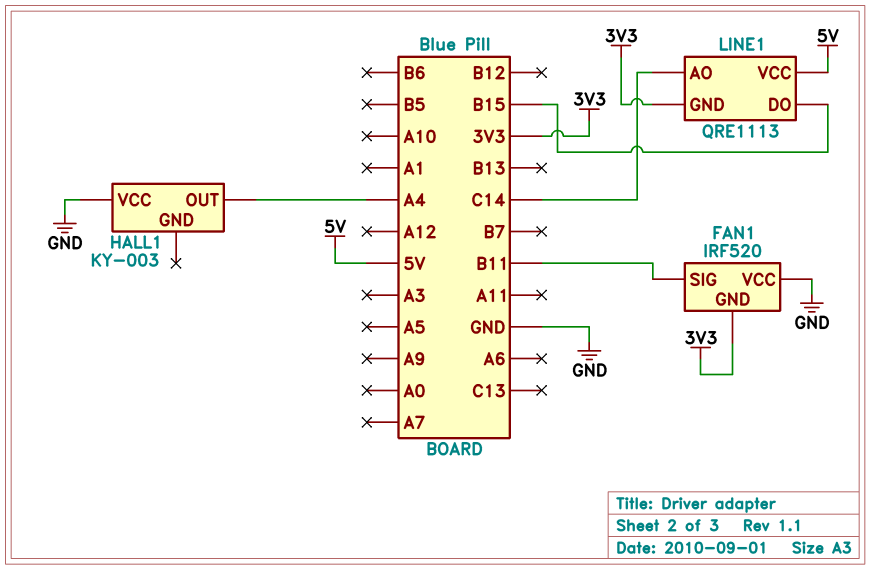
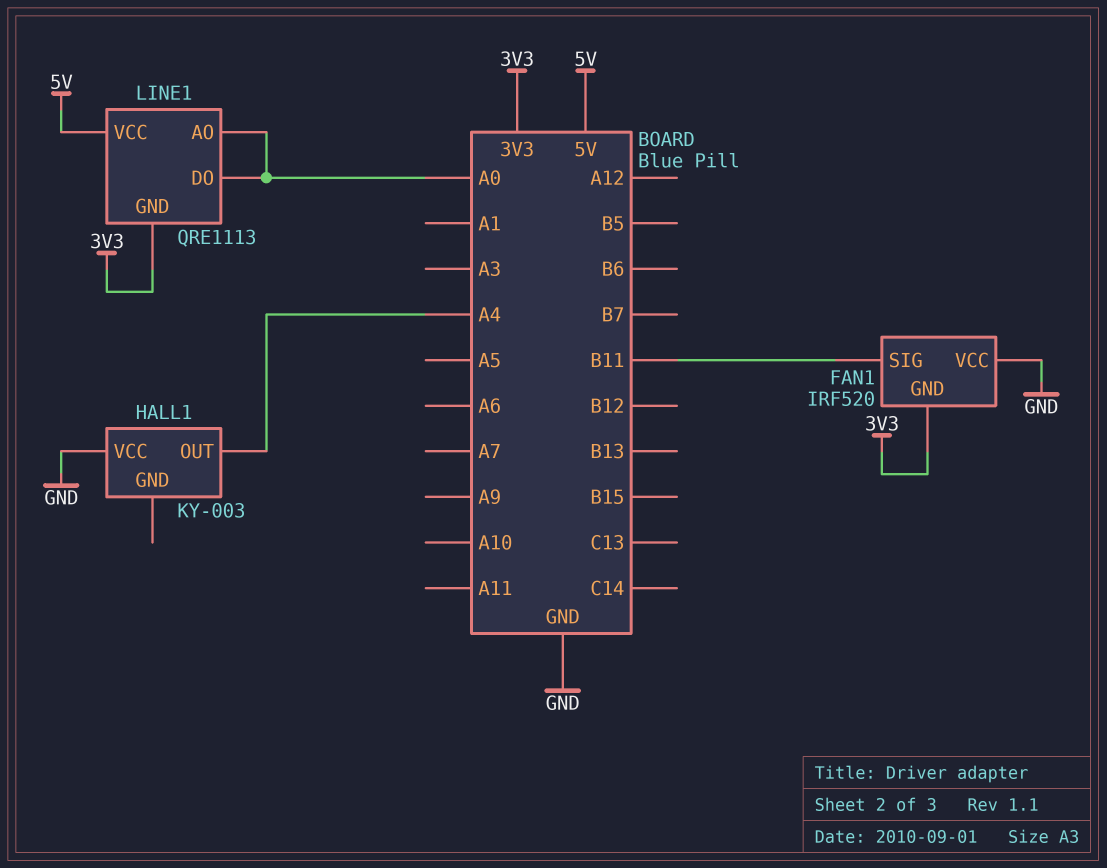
LINE1 pin AO: C14 -> A0
LINE1 pin DO: B15 -> A0

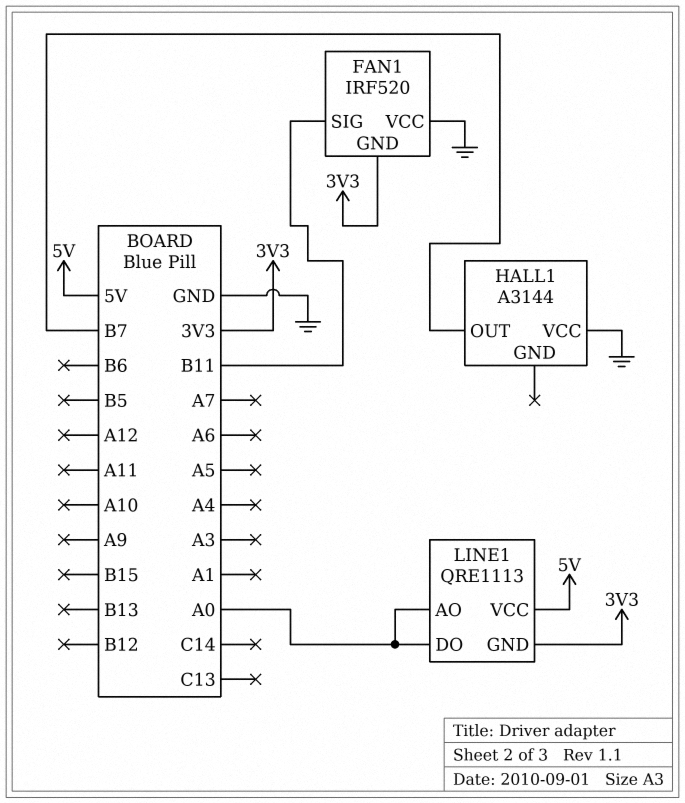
HALL1: KY-003 -> A3144
HALL1 pin OUT: A4 -> B7

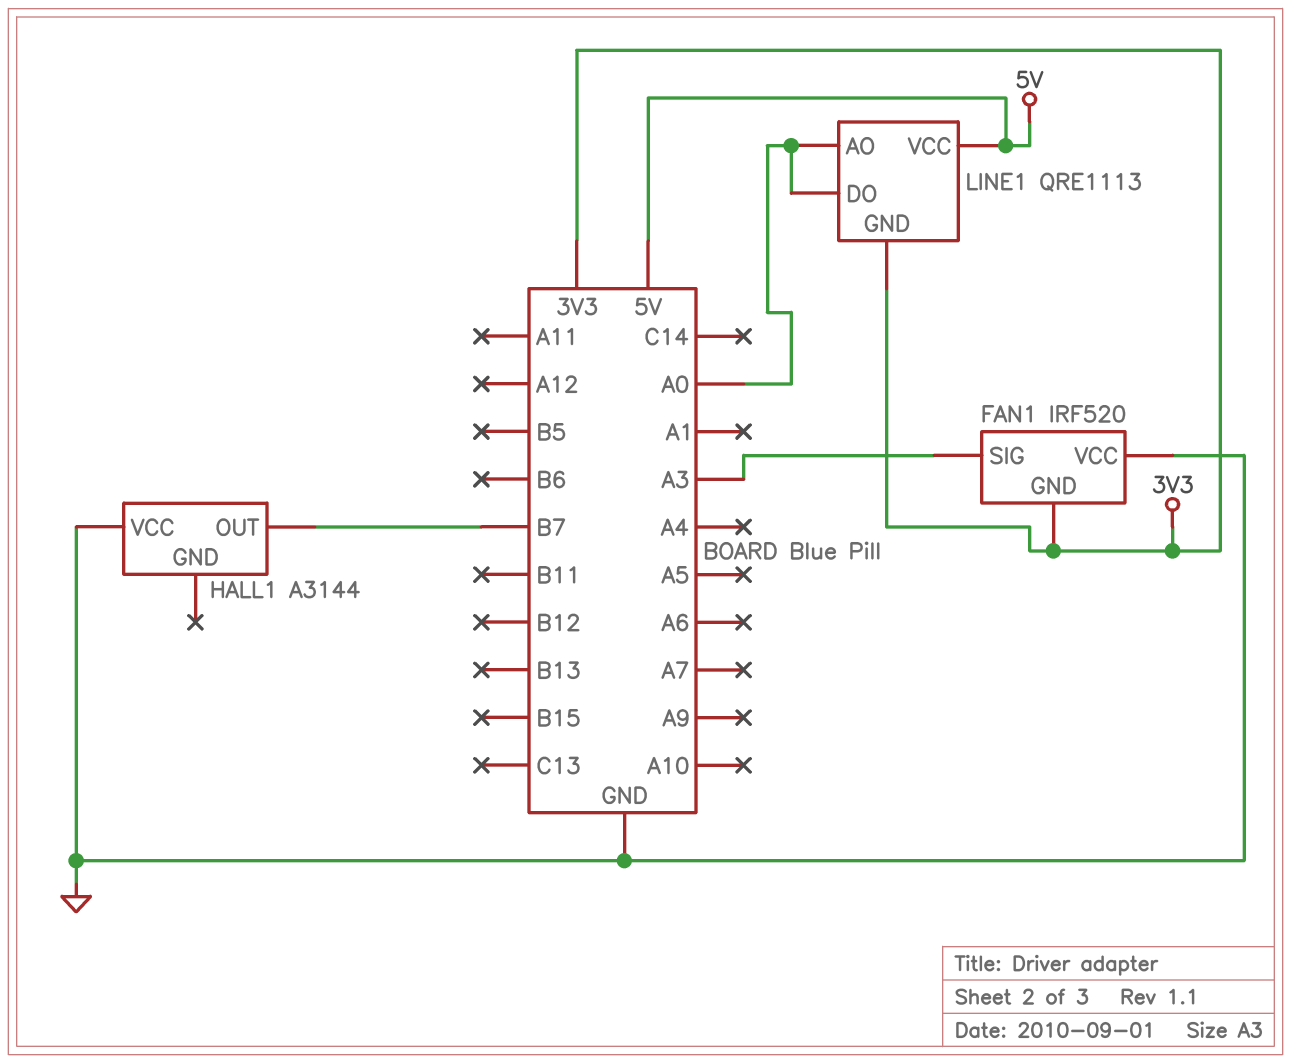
FAN1 pin SIG: B11 -> A3

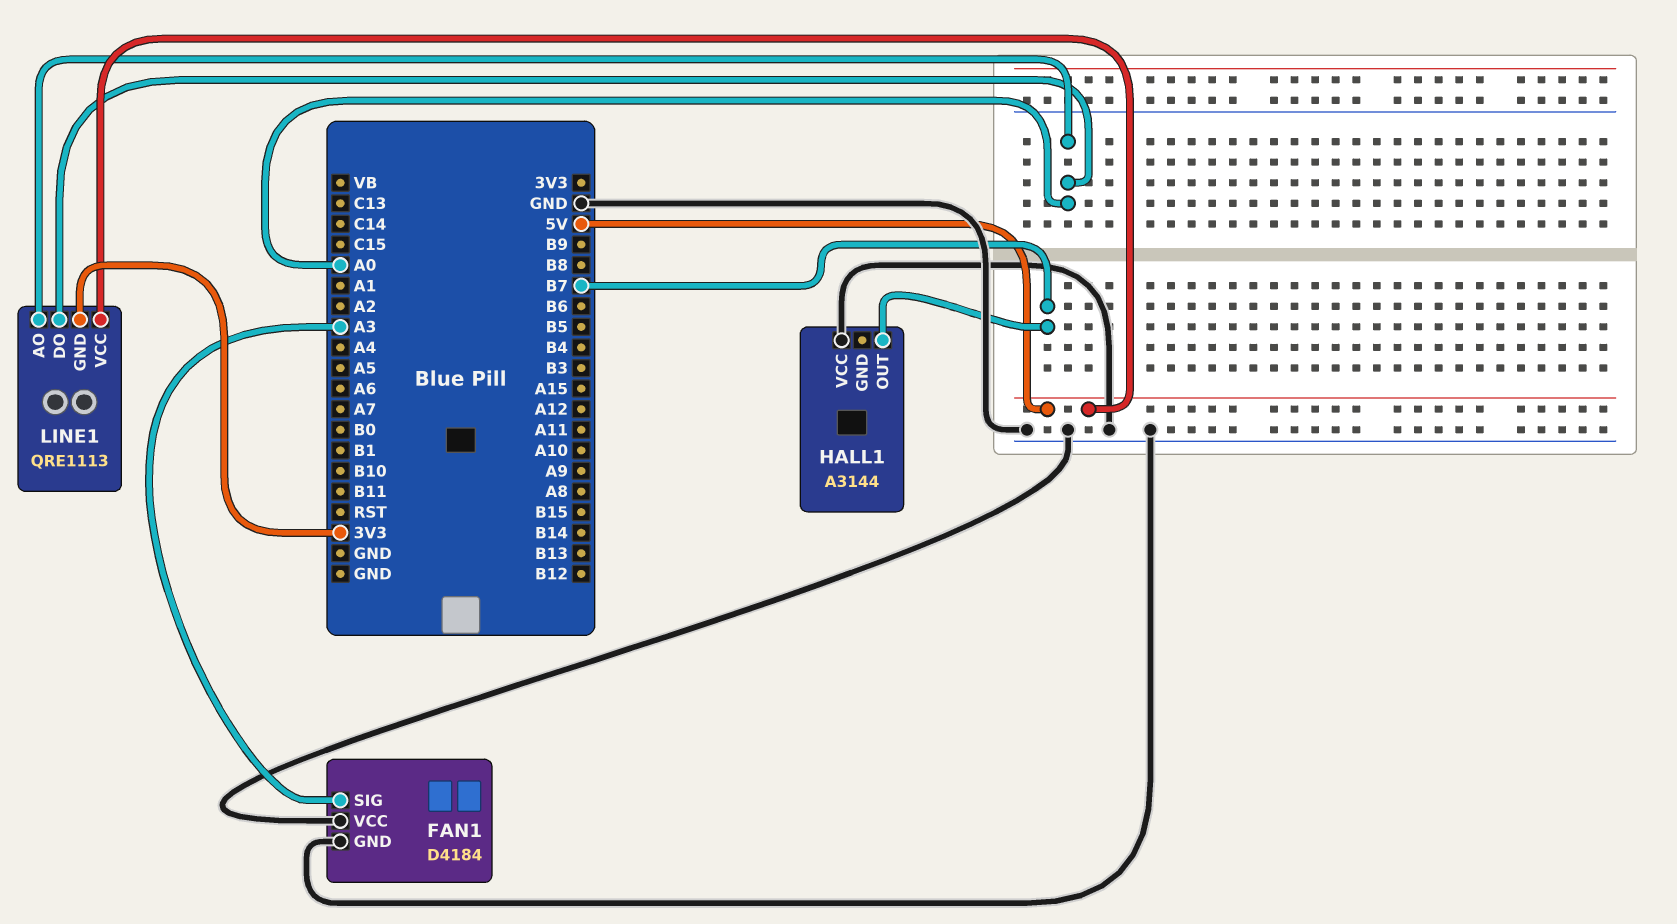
FAN1: IRF520 -> D4184
FAN1 pin GND: 3V3 -> GND

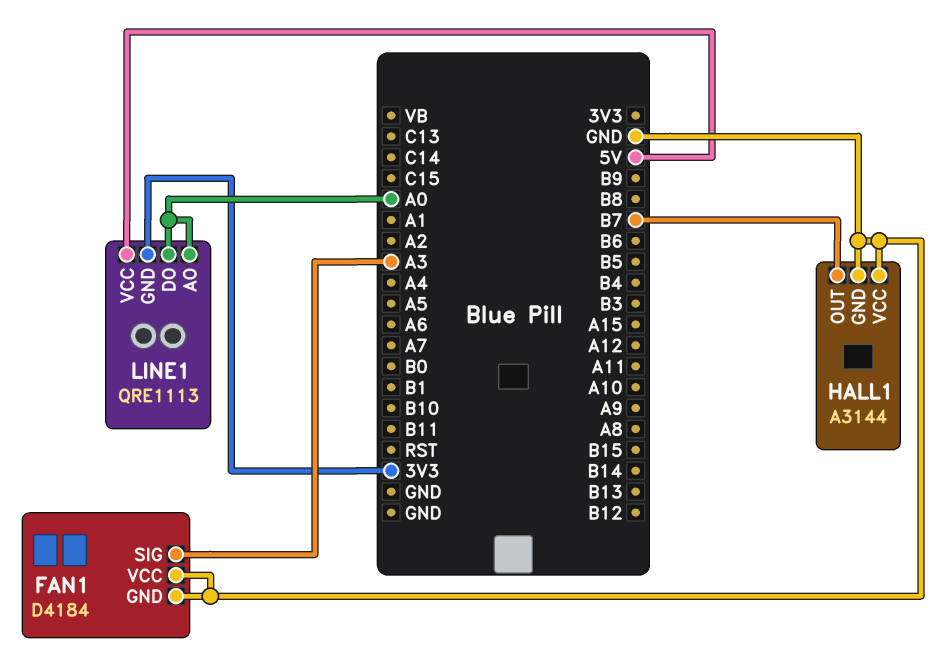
HALL1 pin GND: none -> GND

